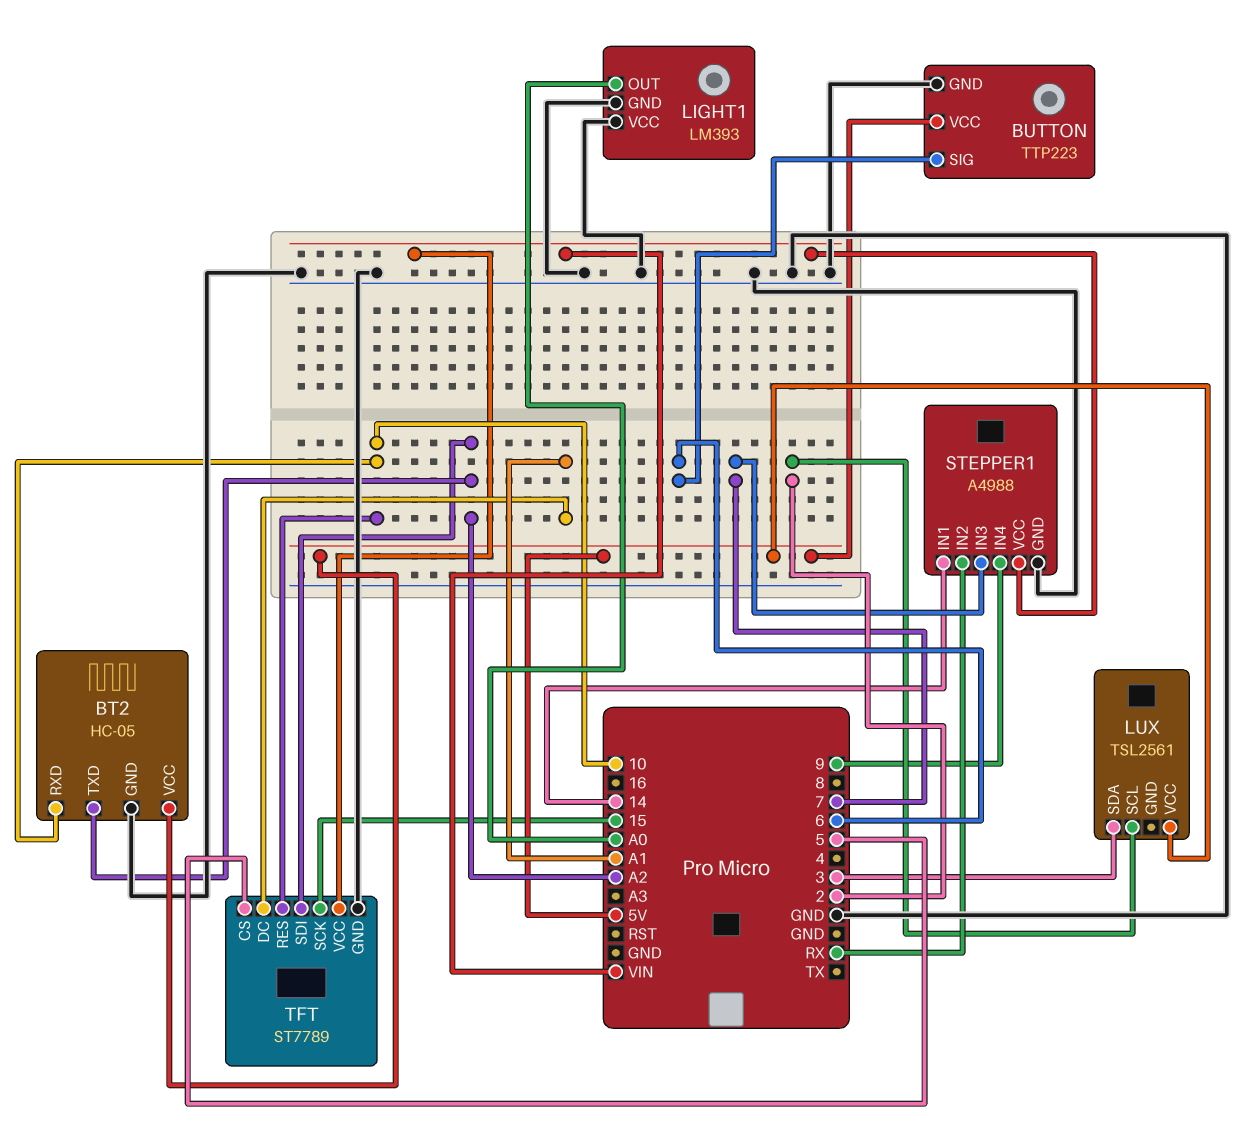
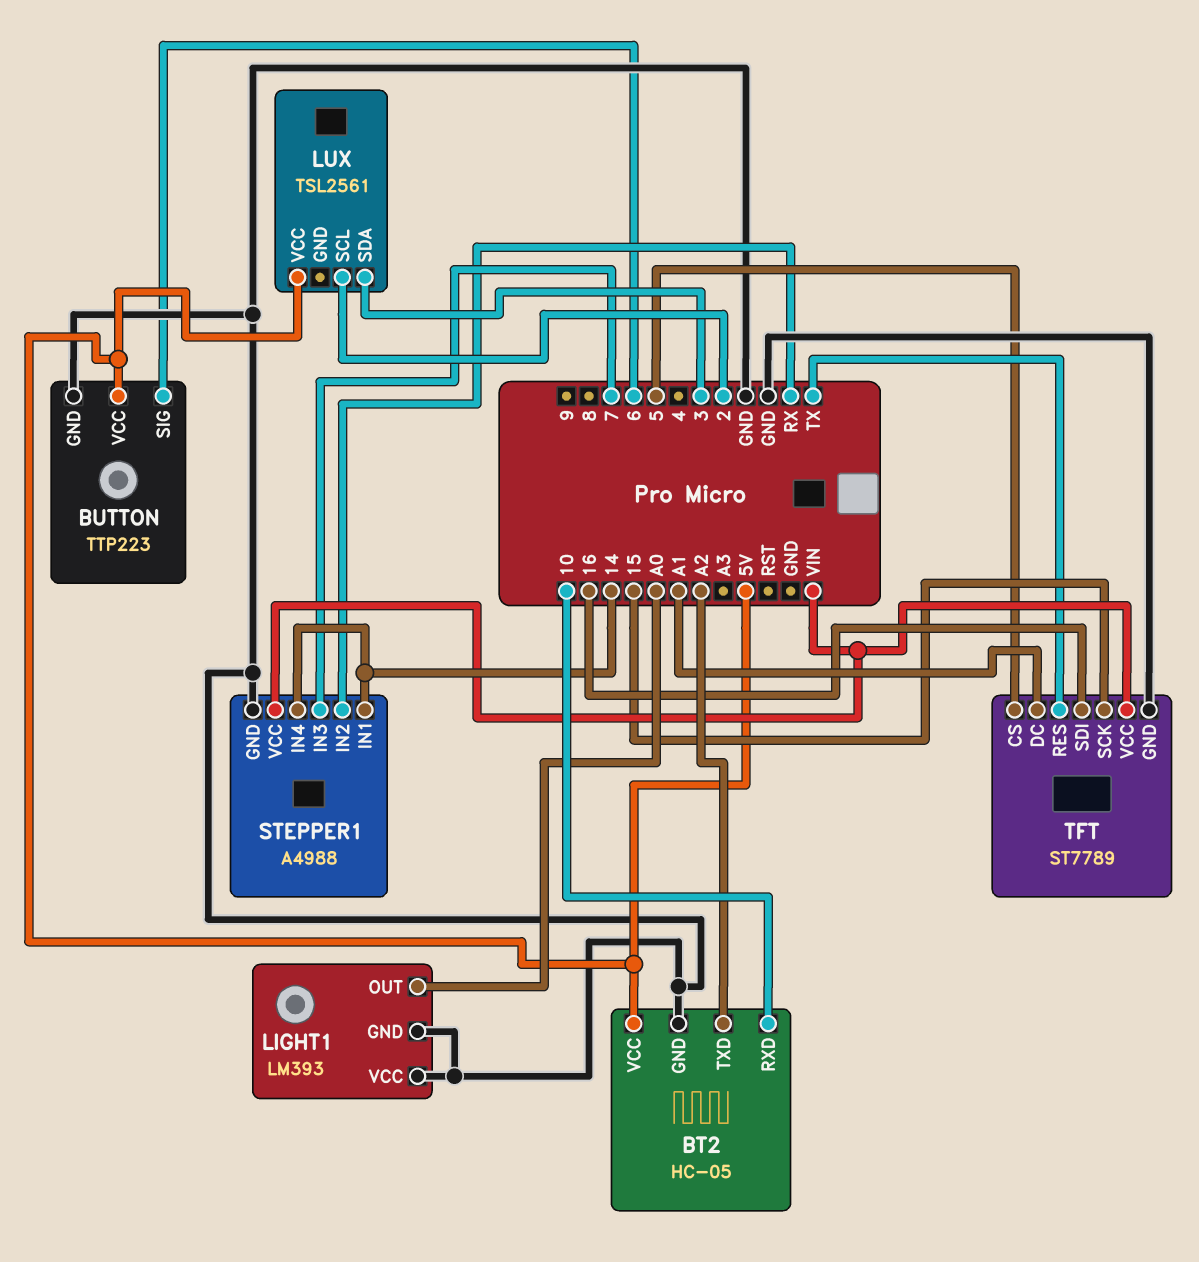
STEPPER1 pin IN4: 9 -> 14
TFT pin RES: 10 -> TX
TFT pin SDI: A2 -> 16

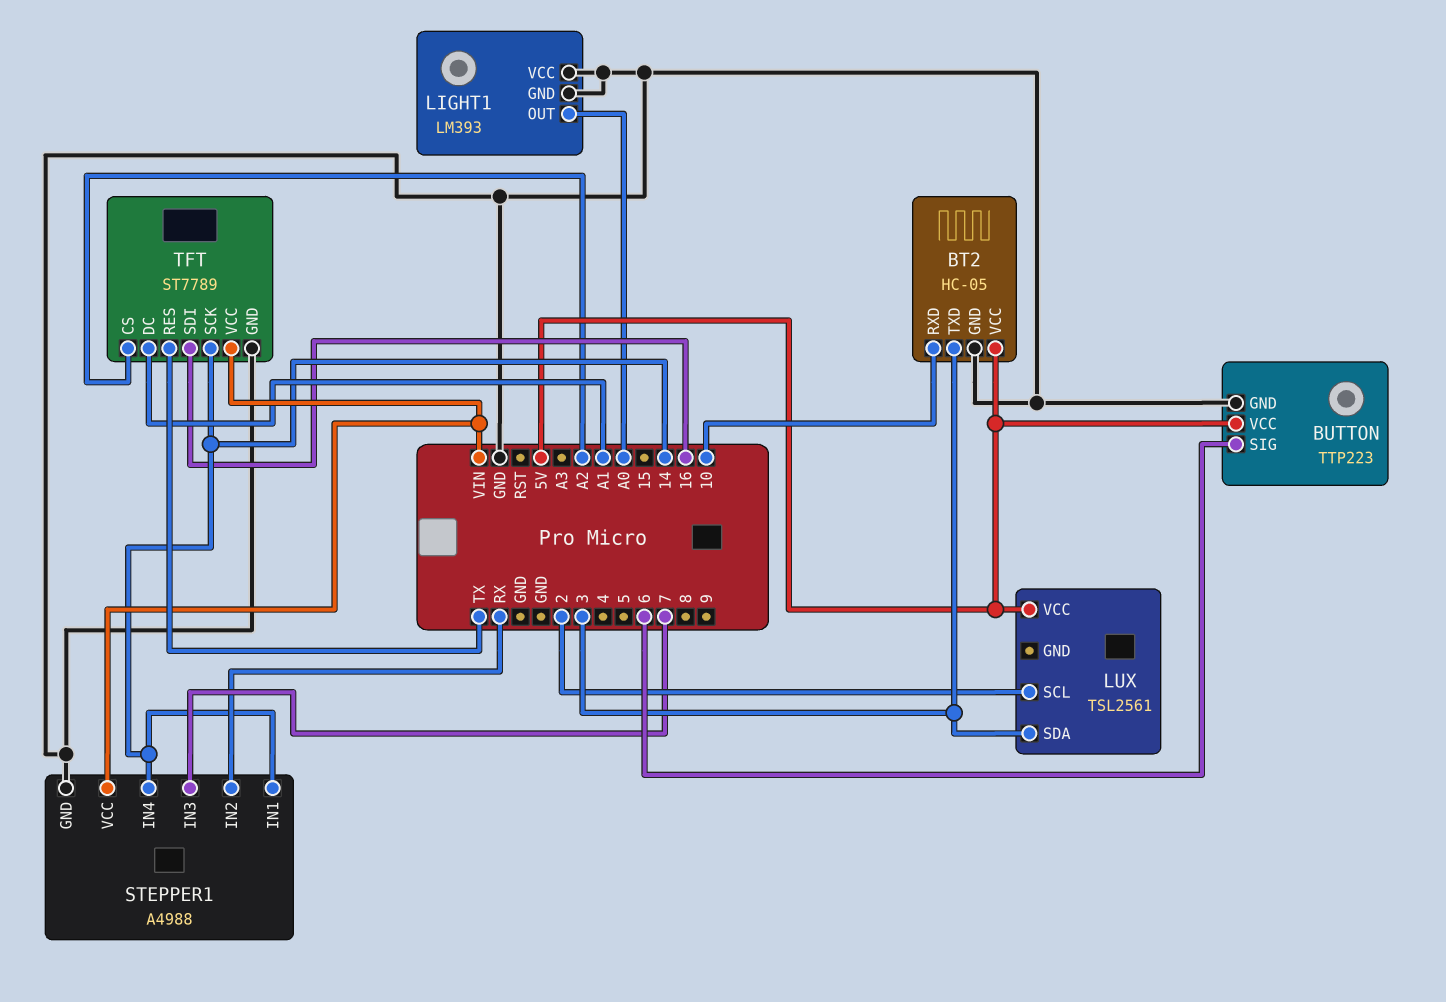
BT2 pin TXD: A2 -> 3
TFT pin CS: 5 -> A2
TFT pin SCK: 15 -> 14

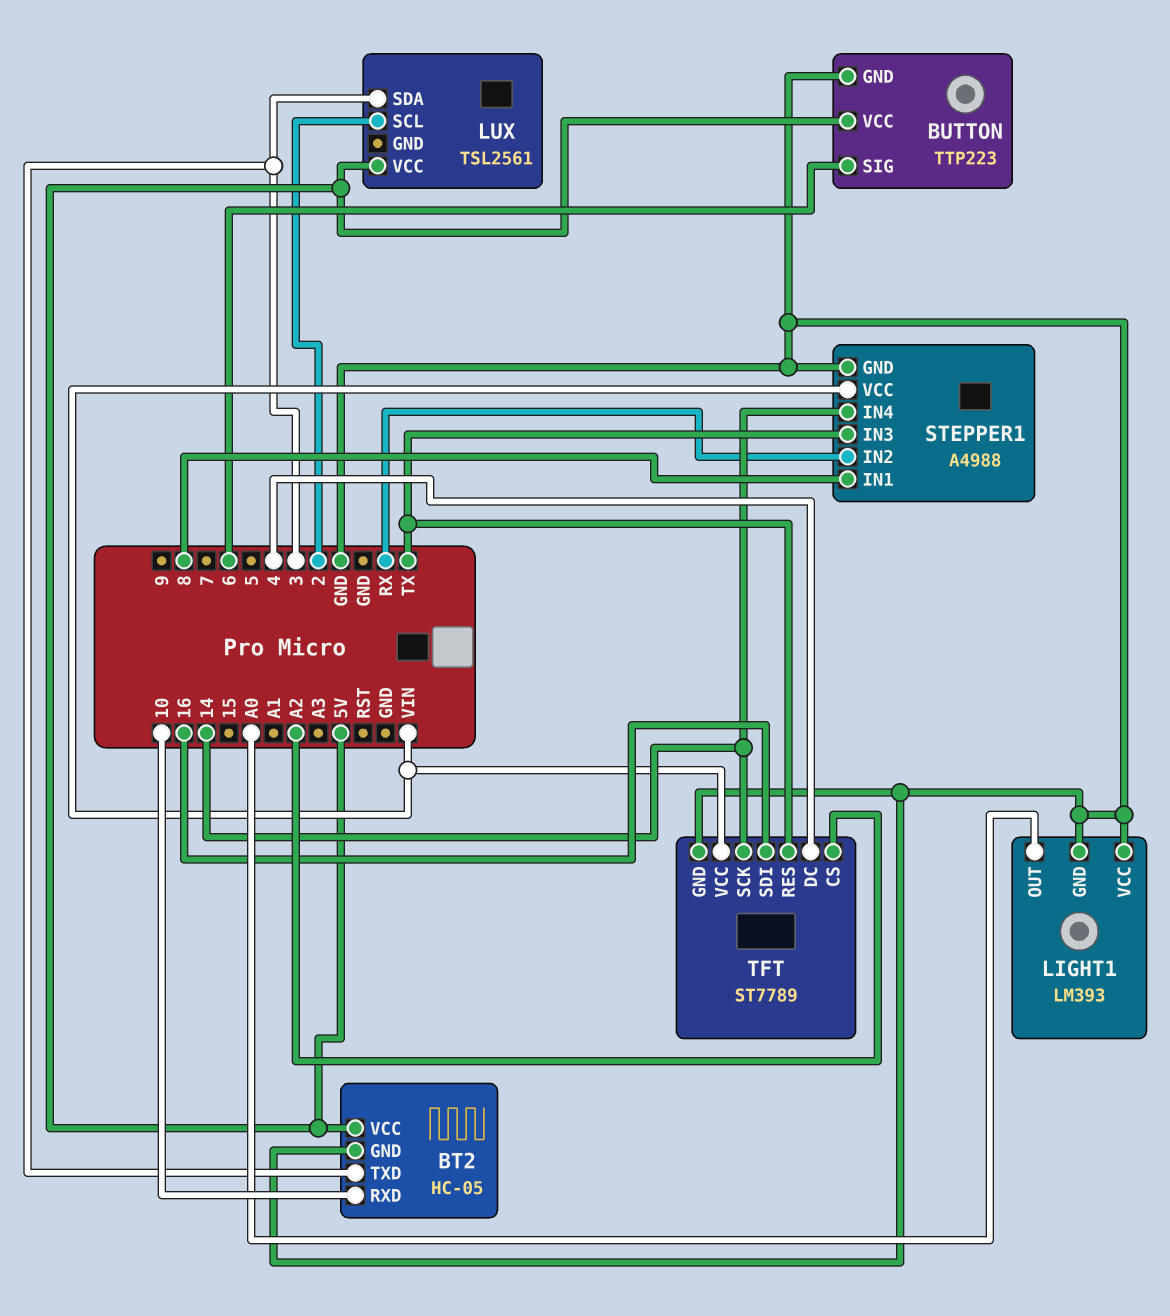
STEPPER1 pin IN1: 14 -> 8
STEPPER1 pin IN3: 7 -> TX
TFT pin DC: A1 -> 4

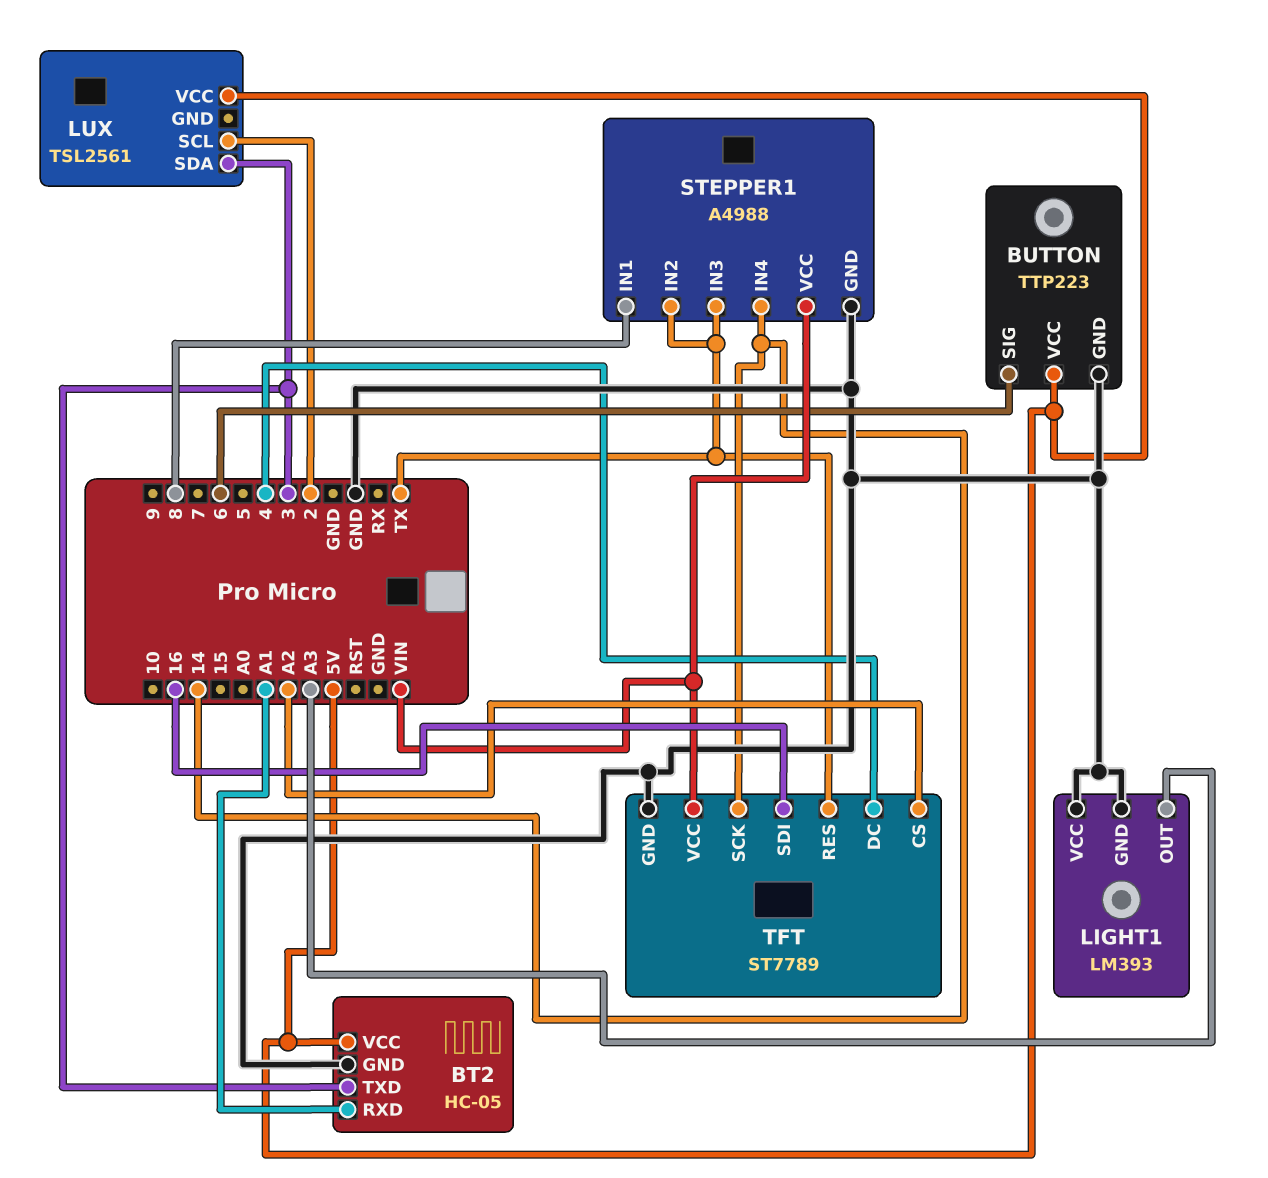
BT2 pin RXD: 10 -> A1
LIGHT1 pin OUT: A0 -> A3
STEPPER1 pin IN2: RX -> TX

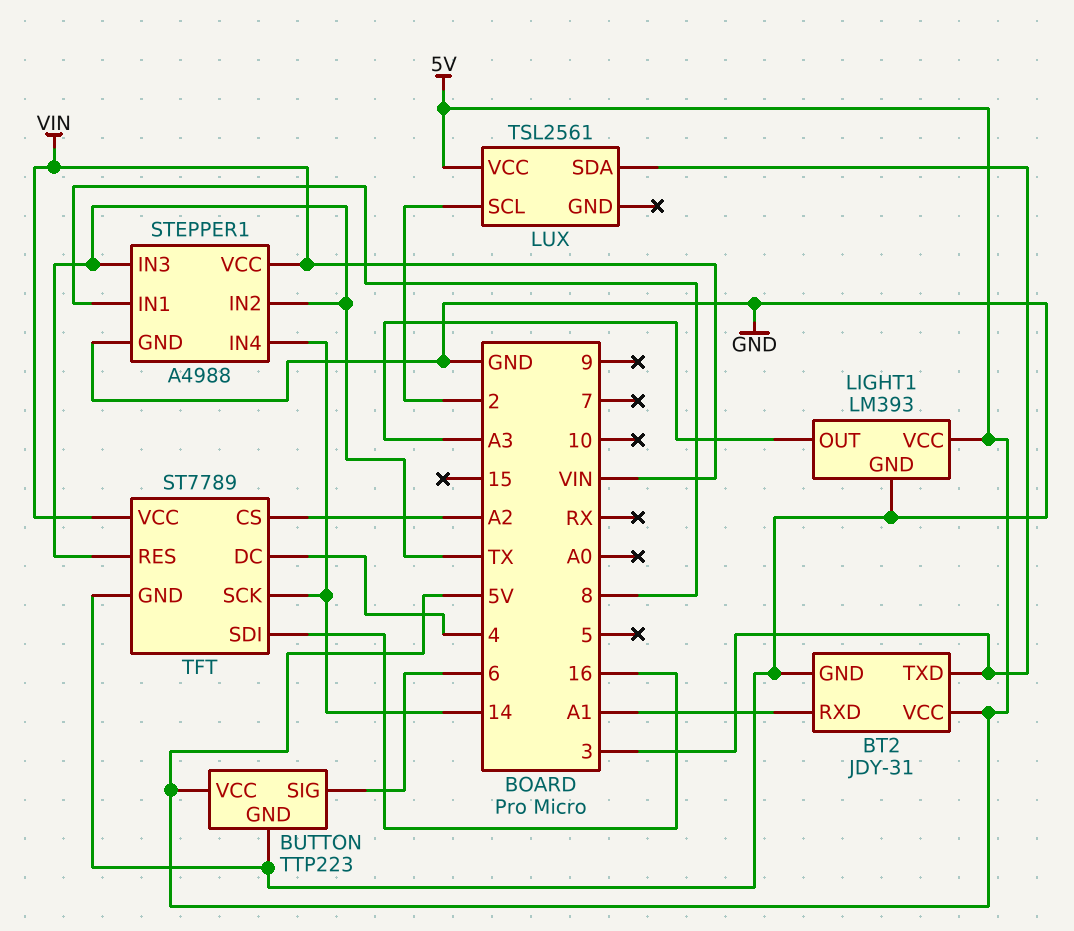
BT2: HC-05 -> JDY-31
LIGHT1 pin VCC: GND -> 5V

